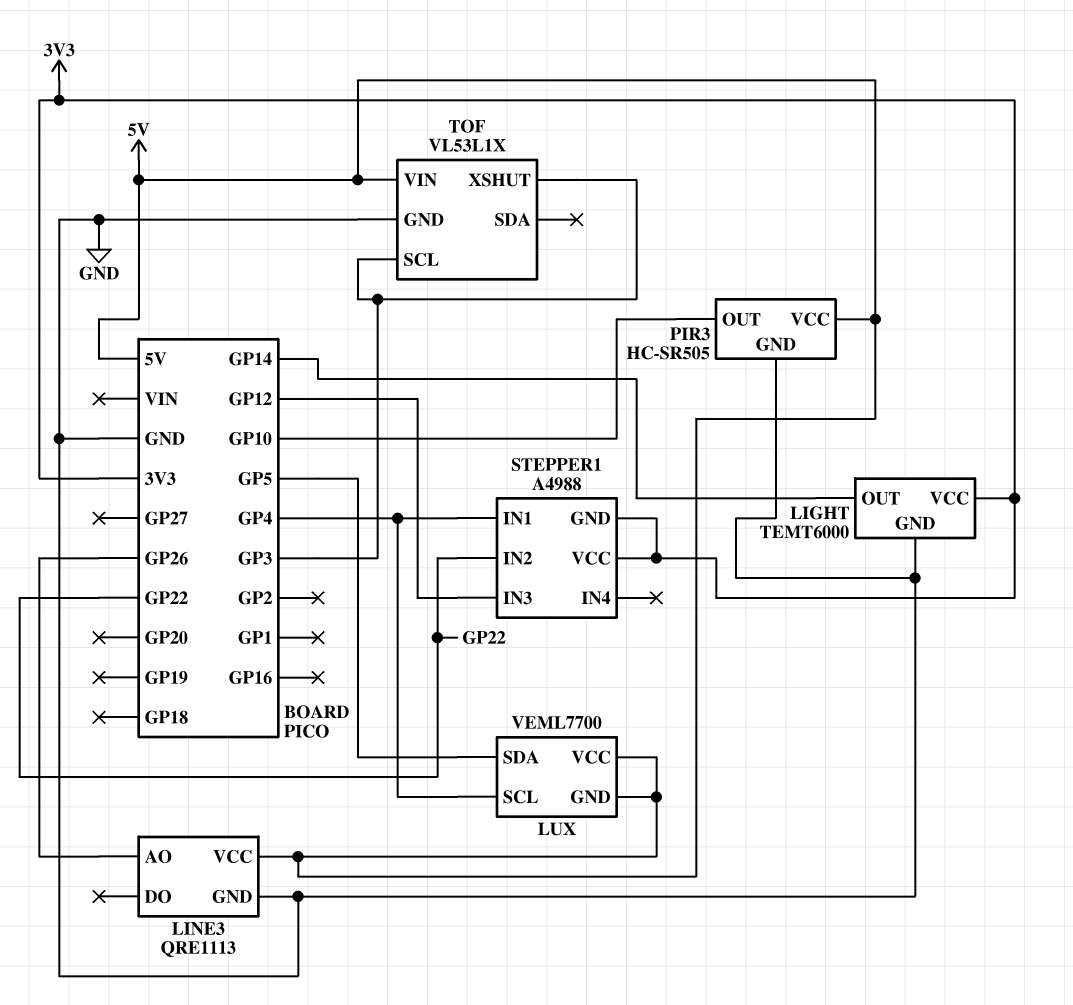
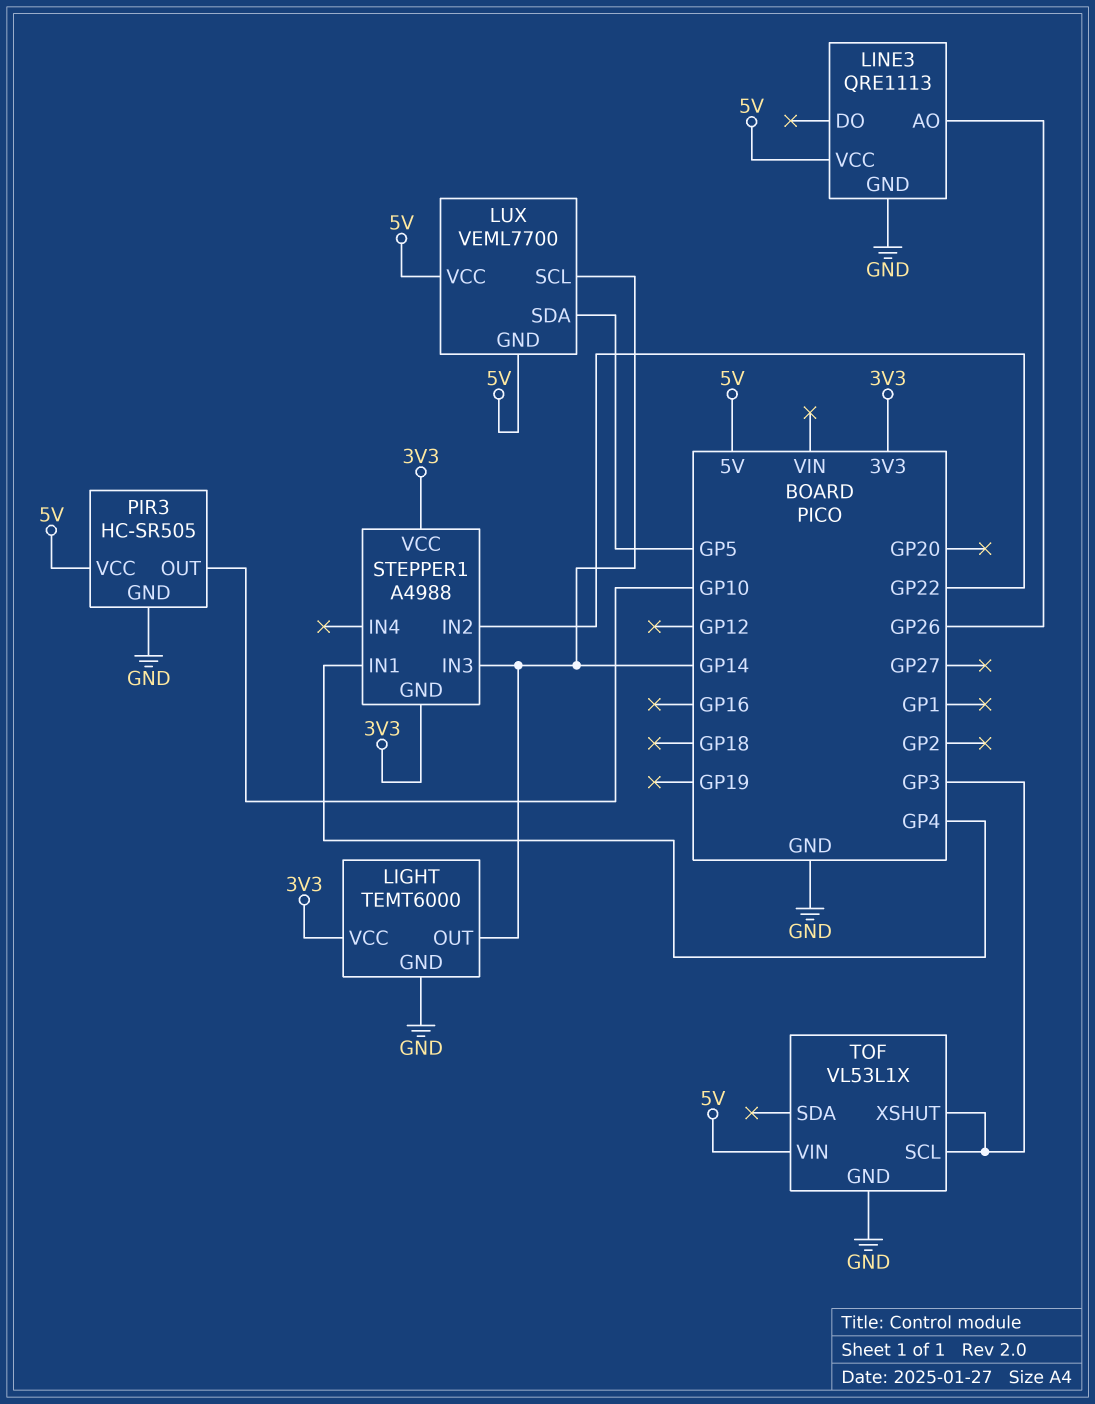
LUX pin SCL: GP4 -> GP14
STEPPER1 pin IN3: GP12 -> GP14

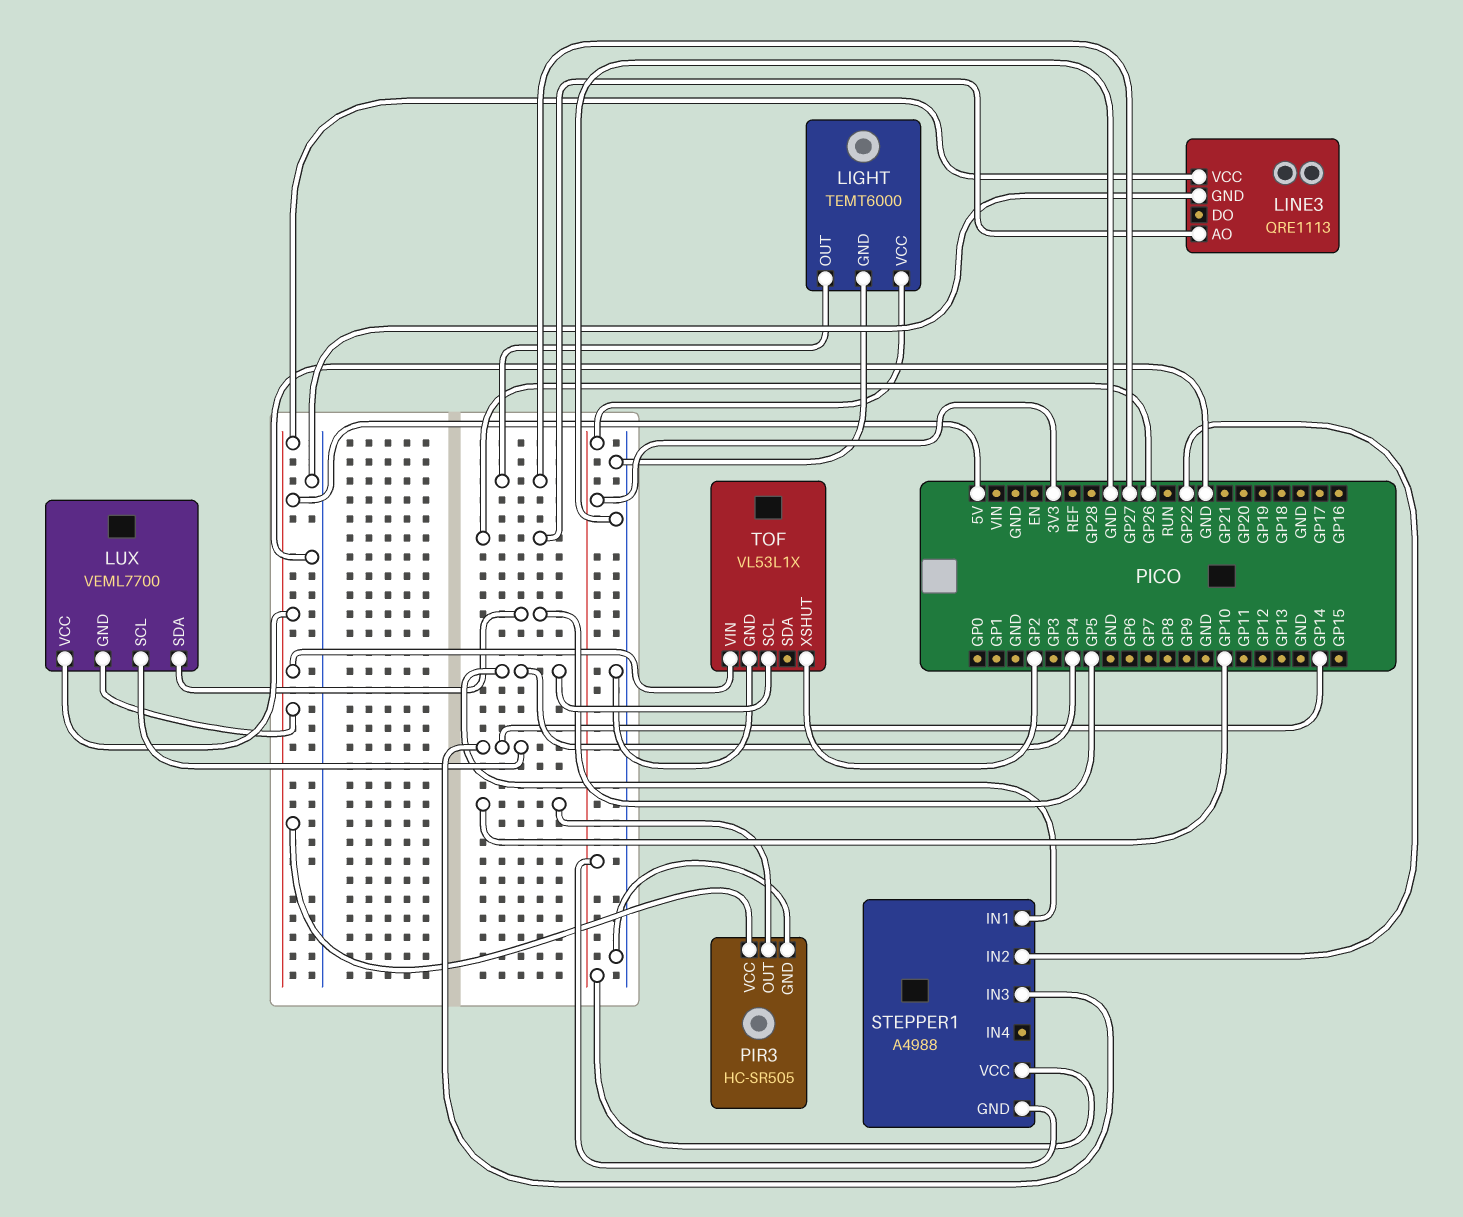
LIGHT pin OUT: GP14 -> GP27
TOF pin SCL: GP3 -> GP4
TOF pin XSHUT: GP3 -> GP2

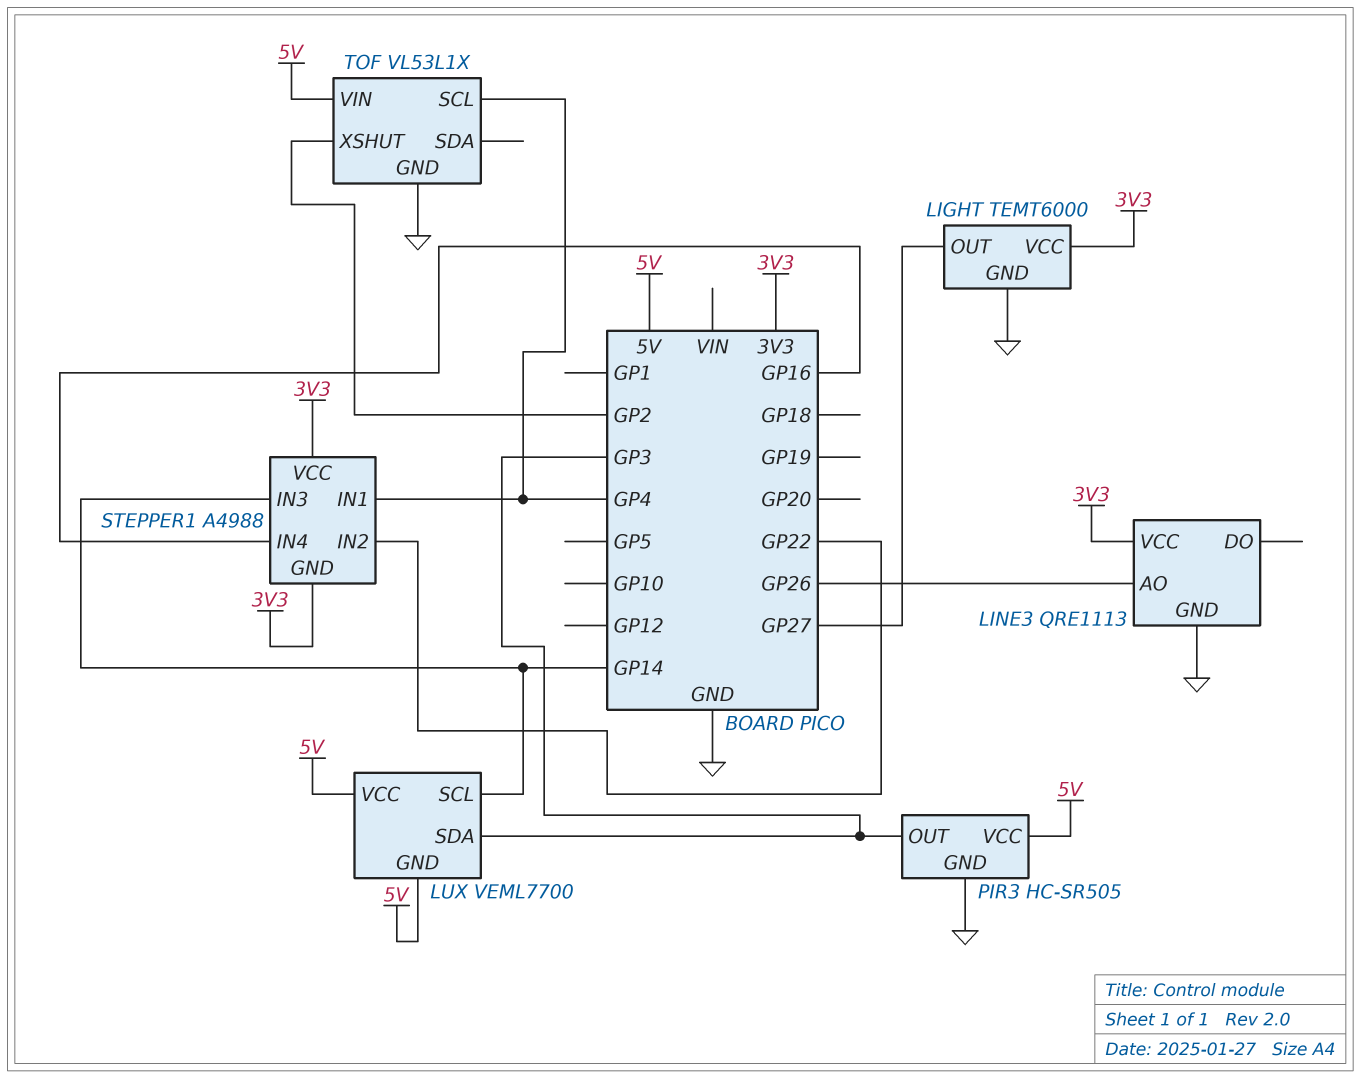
LINE3 pin VCC: 5V -> 3V3
LUX pin SDA: GP5 -> GP3
PIR3 pin OUT: GP10 -> GP3
STEPPER1 pin IN4: none -> GP16

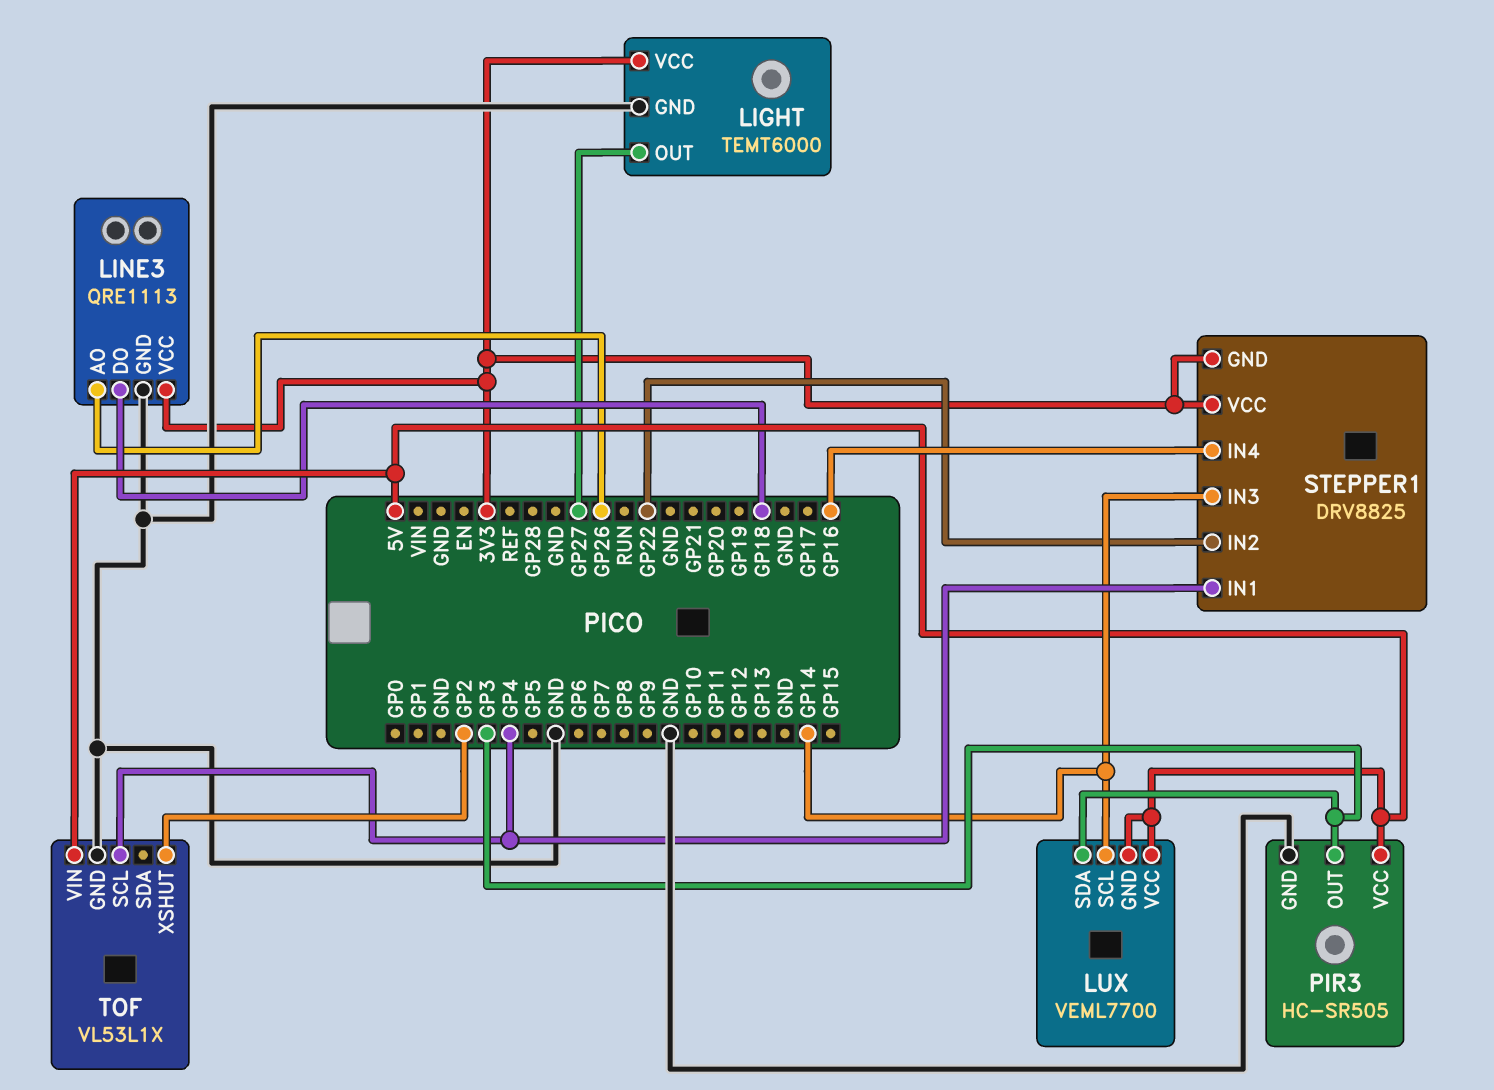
LINE3 pin DO: none -> GP18
STEPPER1: A4988 -> DRV8825

